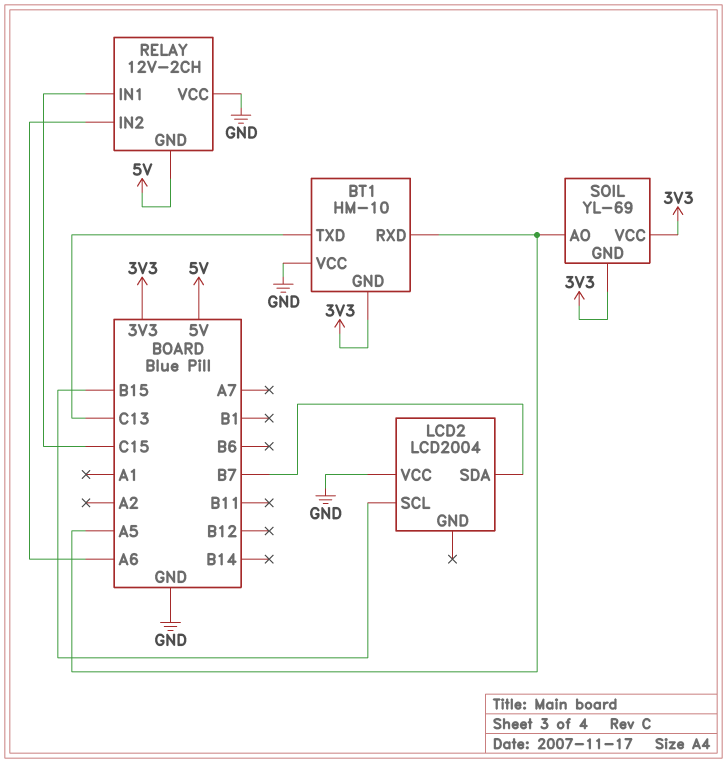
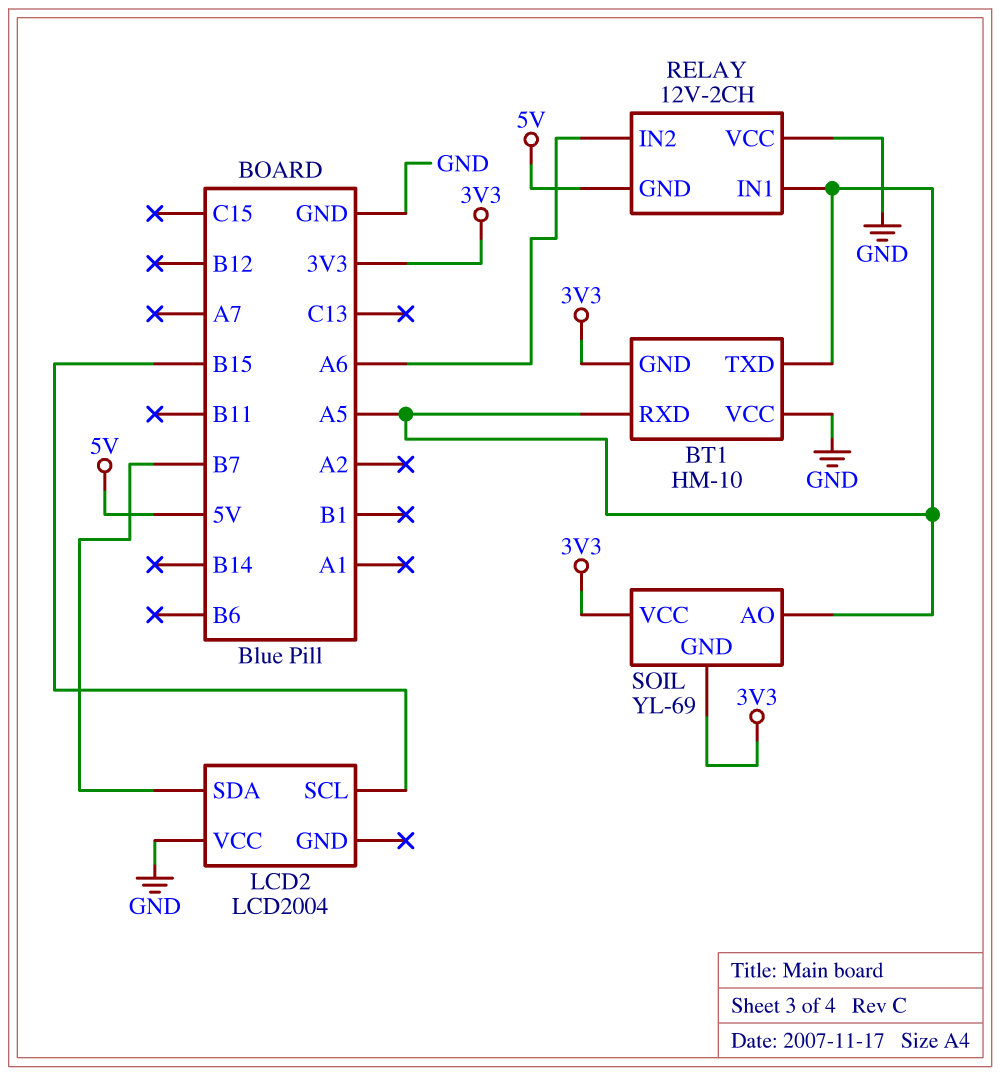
BT1 pin TXD: C13 -> A5
RELAY pin IN1: C15 -> A5

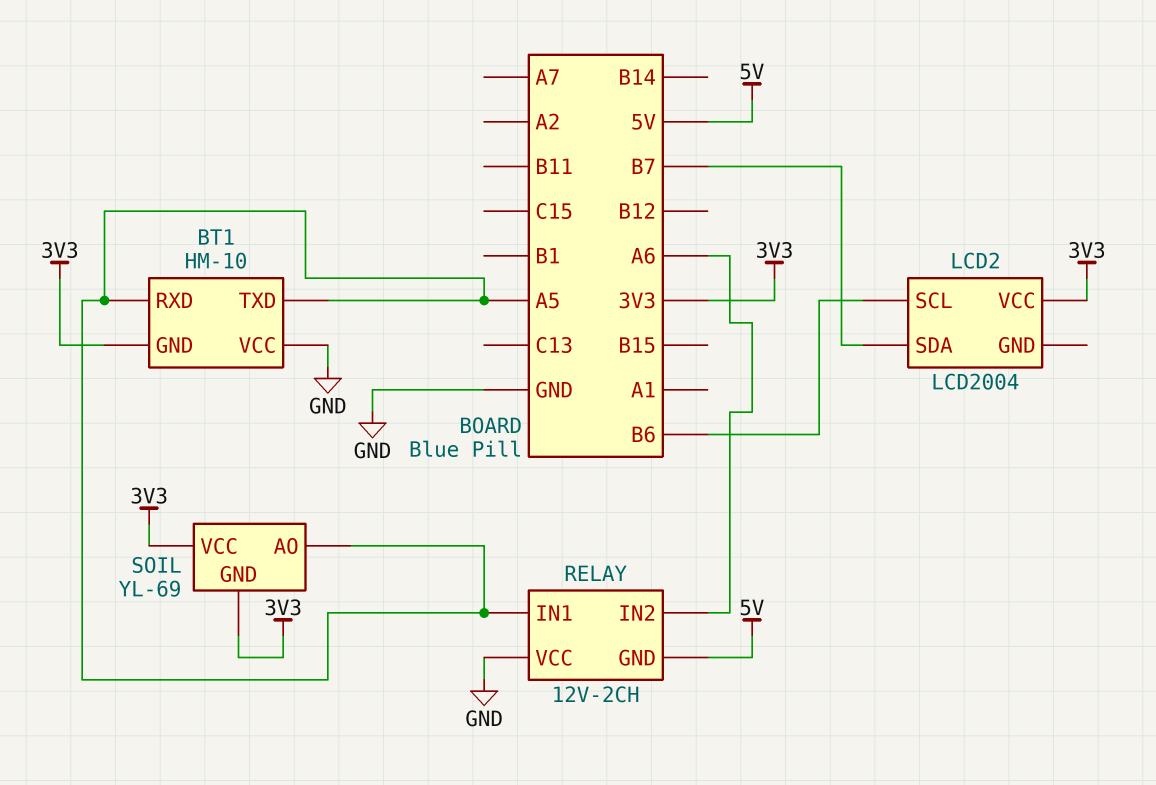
LCD2 pin SCL: B15 -> B6
LCD2 pin VCC: GND -> 3V3

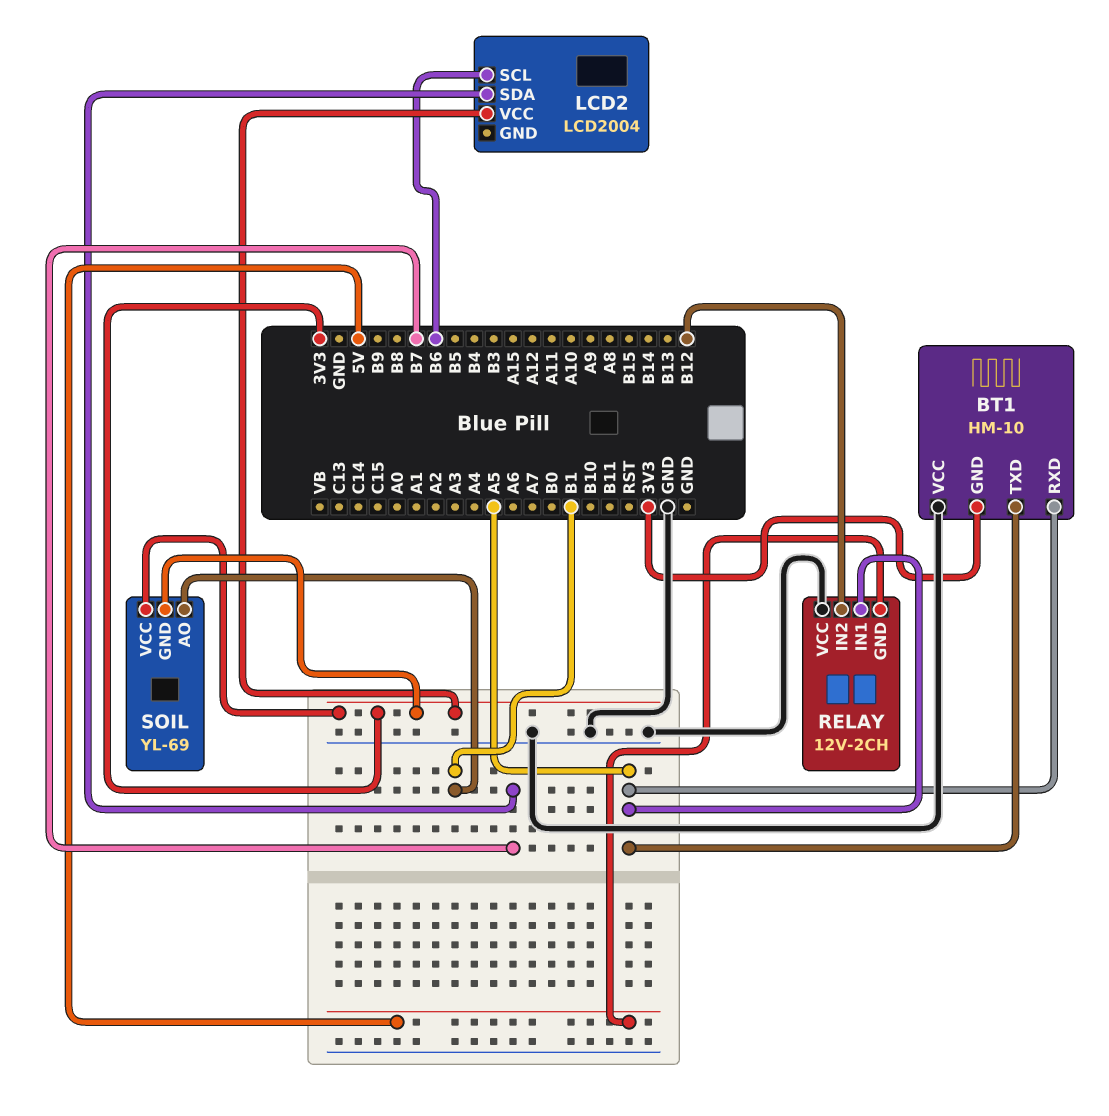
RELAY pin IN2: A6 -> B12
SOIL pin AO: A5 -> B1

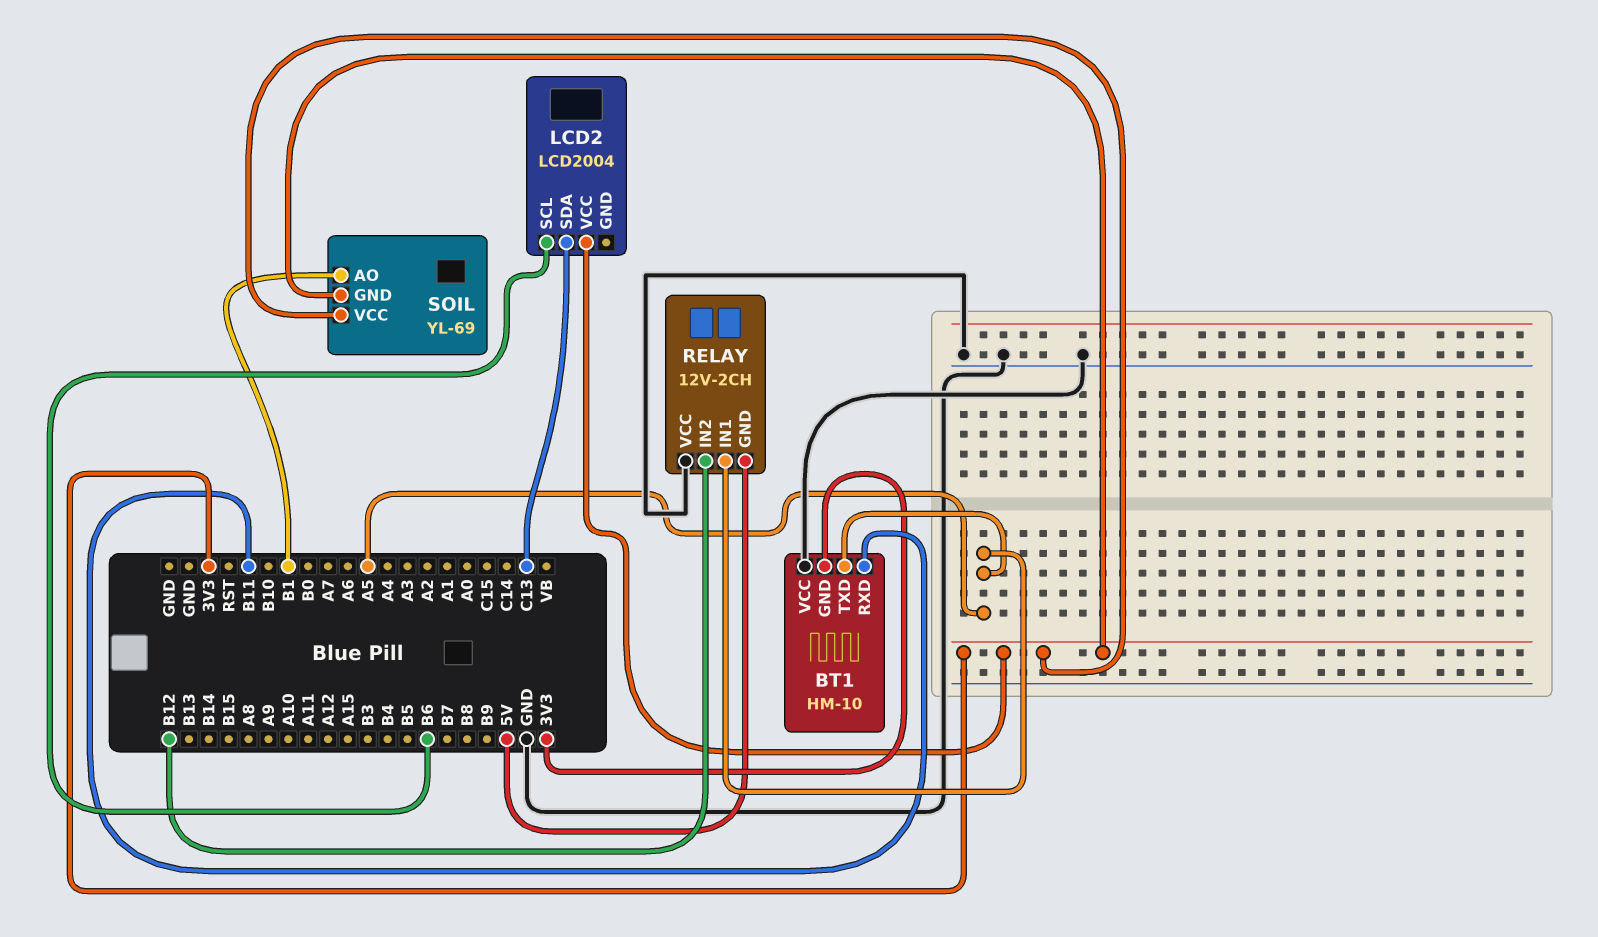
BT1 pin RXD: A5 -> B11
LCD2 pin SDA: B7 -> C13

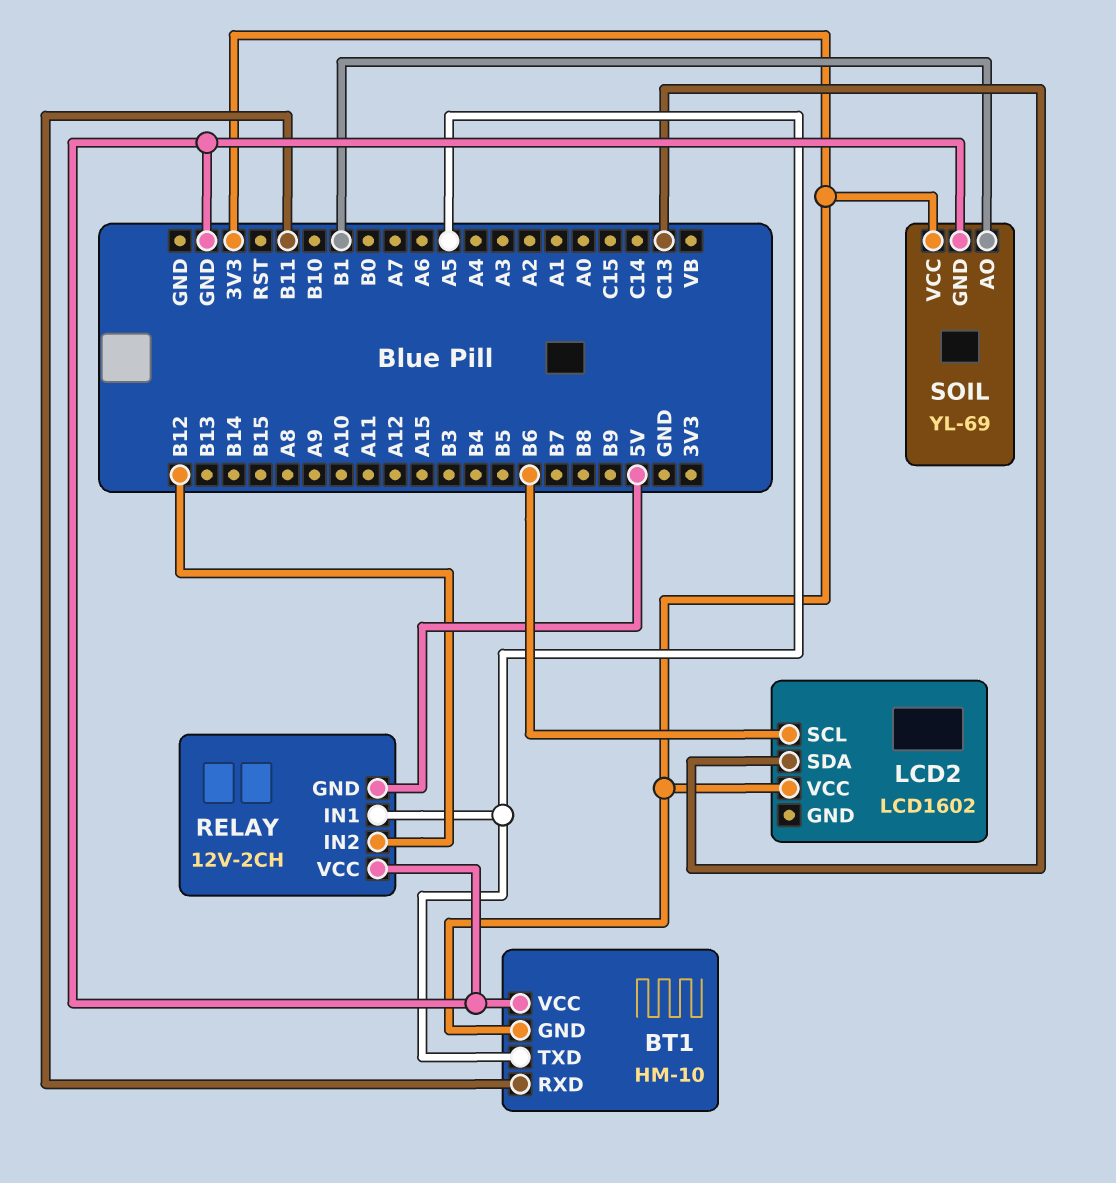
LCD2: LCD2004 -> LCD1602
SOIL pin GND: 3V3 -> GND

